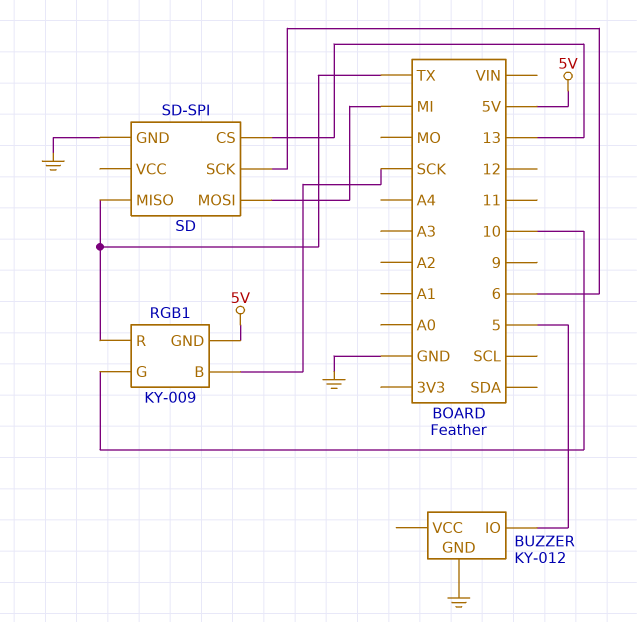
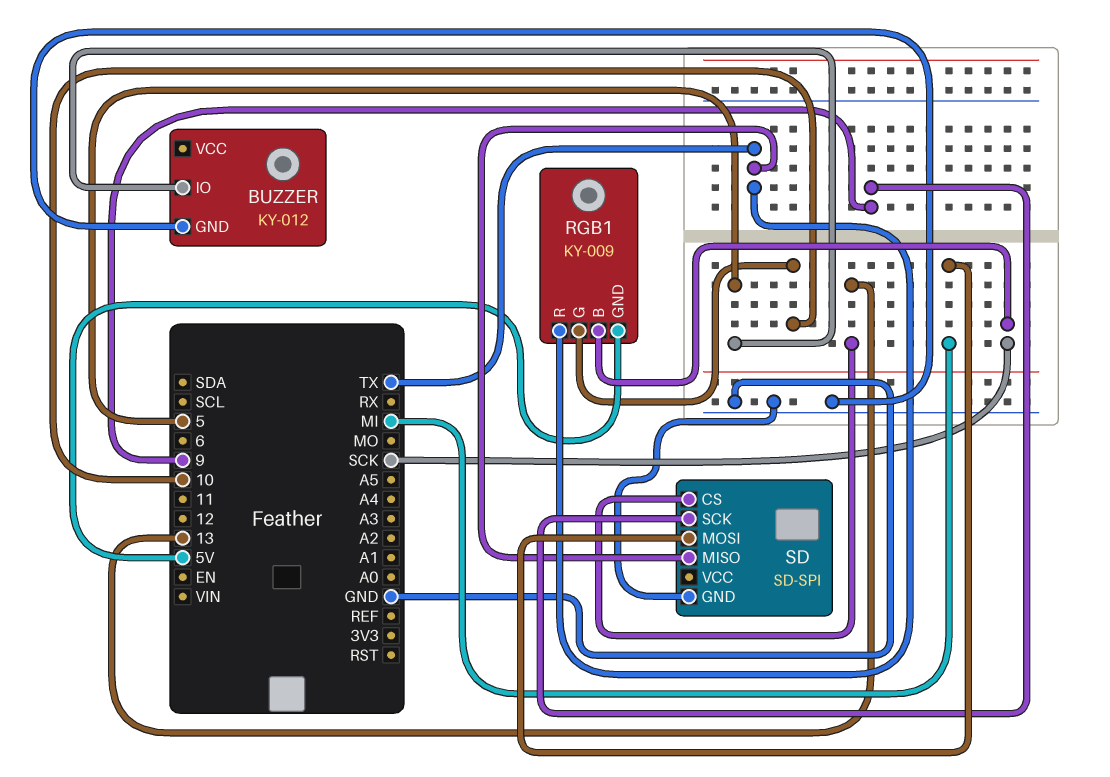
SD pin SCK: 6 -> 9

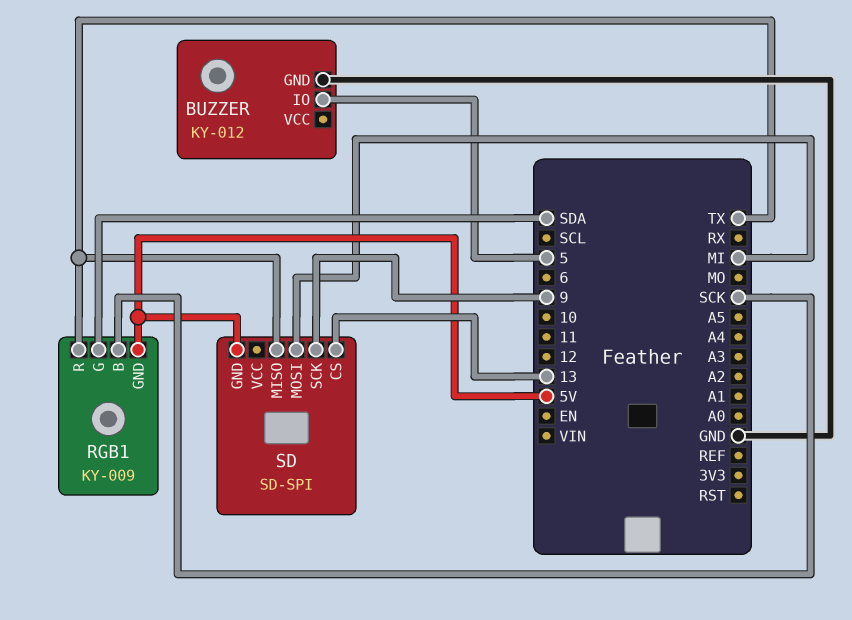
RGB1 pin G: 10 -> SDA
SD pin GND: GND -> 5V

